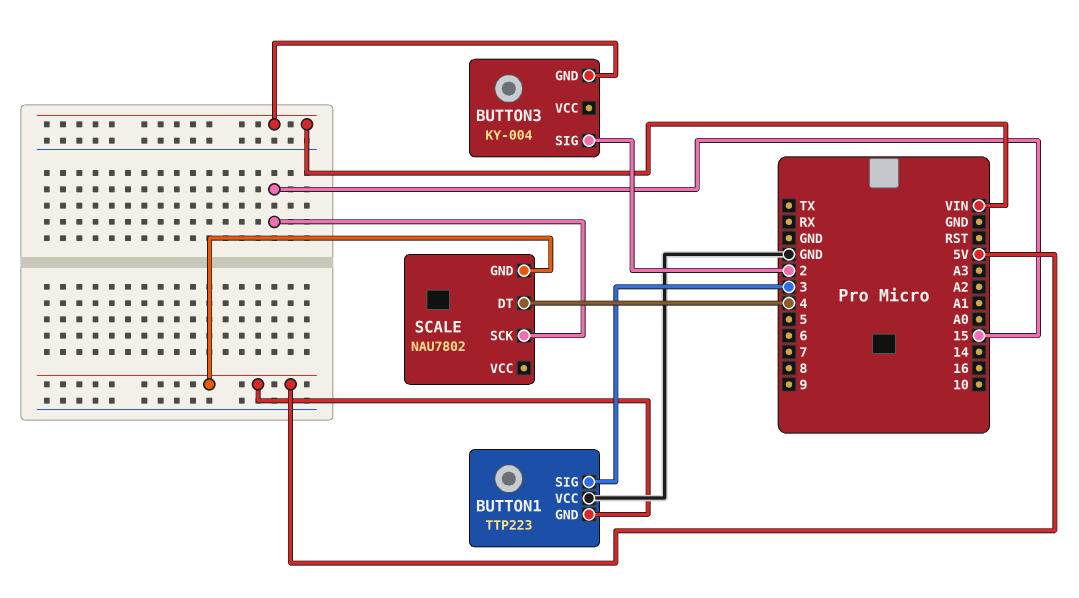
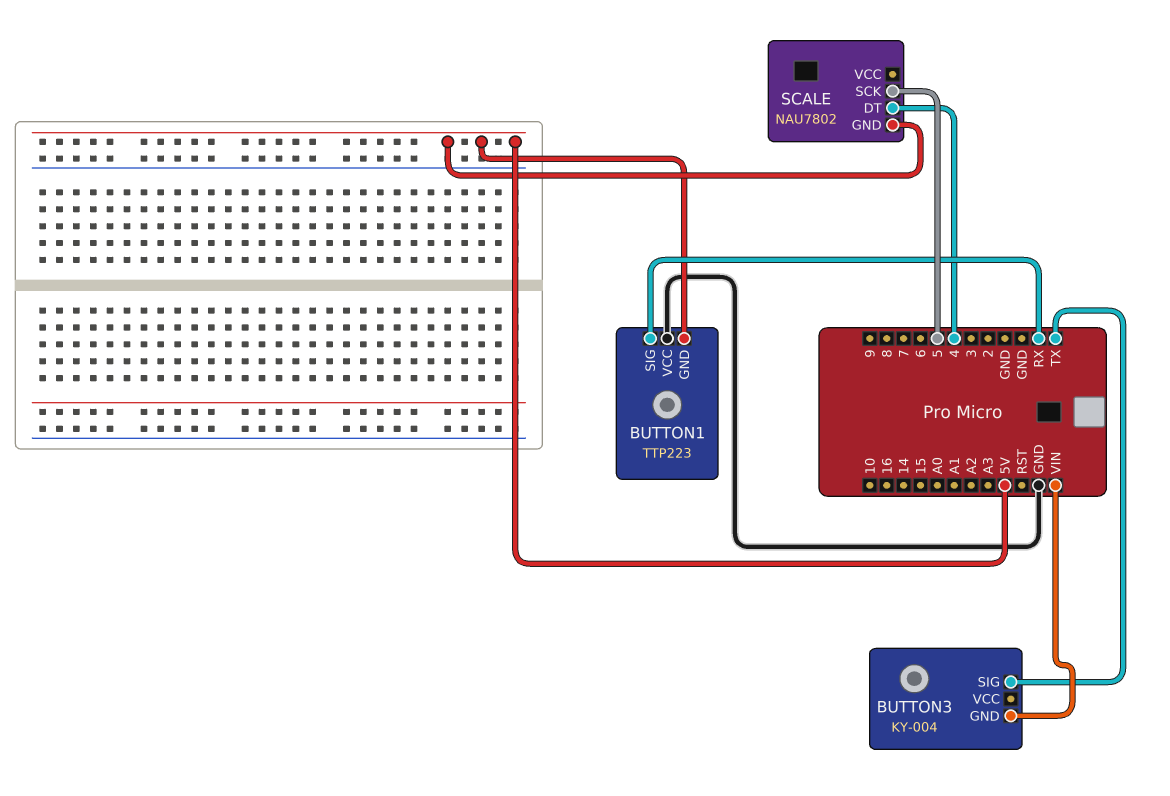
BUTTON1 pin SIG: 3 -> RX
BUTTON3 pin SIG: 2 -> TX
SCALE pin SCK: 15 -> 5

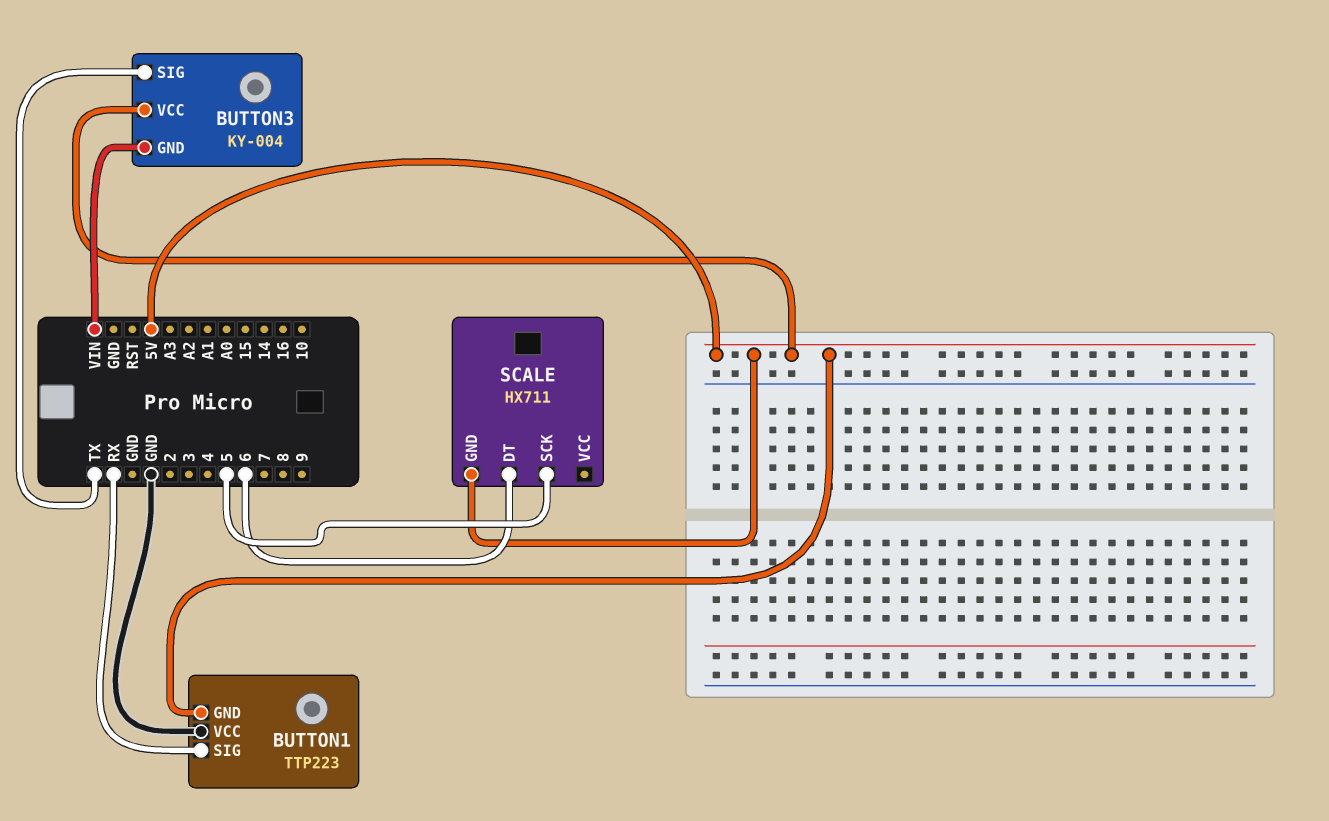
BUTTON3 pin VCC: none -> 5V
SCALE: NAU7802 -> HX711
SCALE pin DT: 4 -> 6

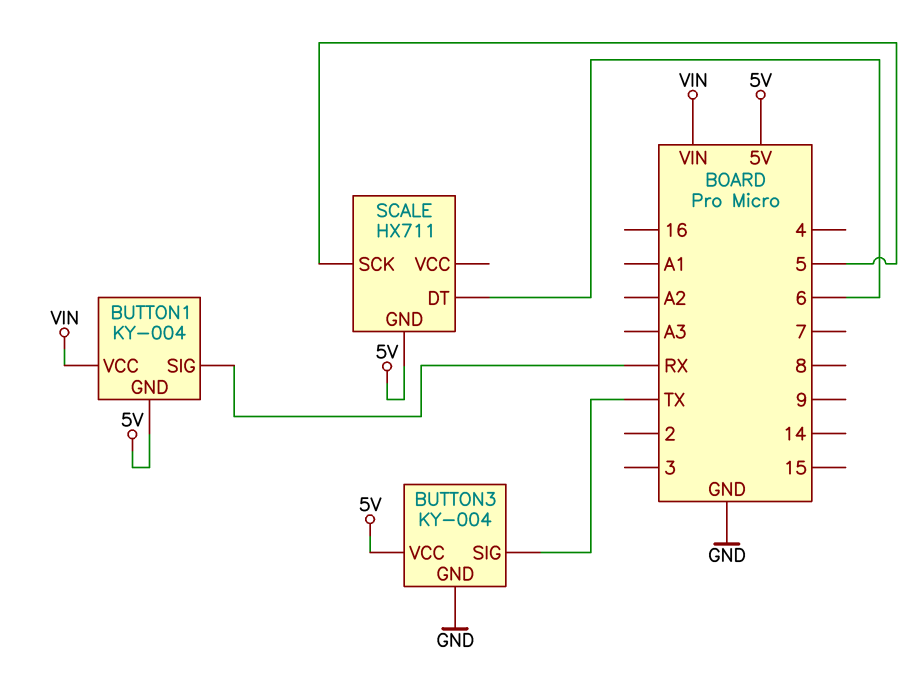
BUTTON1: TTP223 -> KY-004
BUTTON1 pin VCC: GND -> VIN
BUTTON3 pin GND: VIN -> GND

